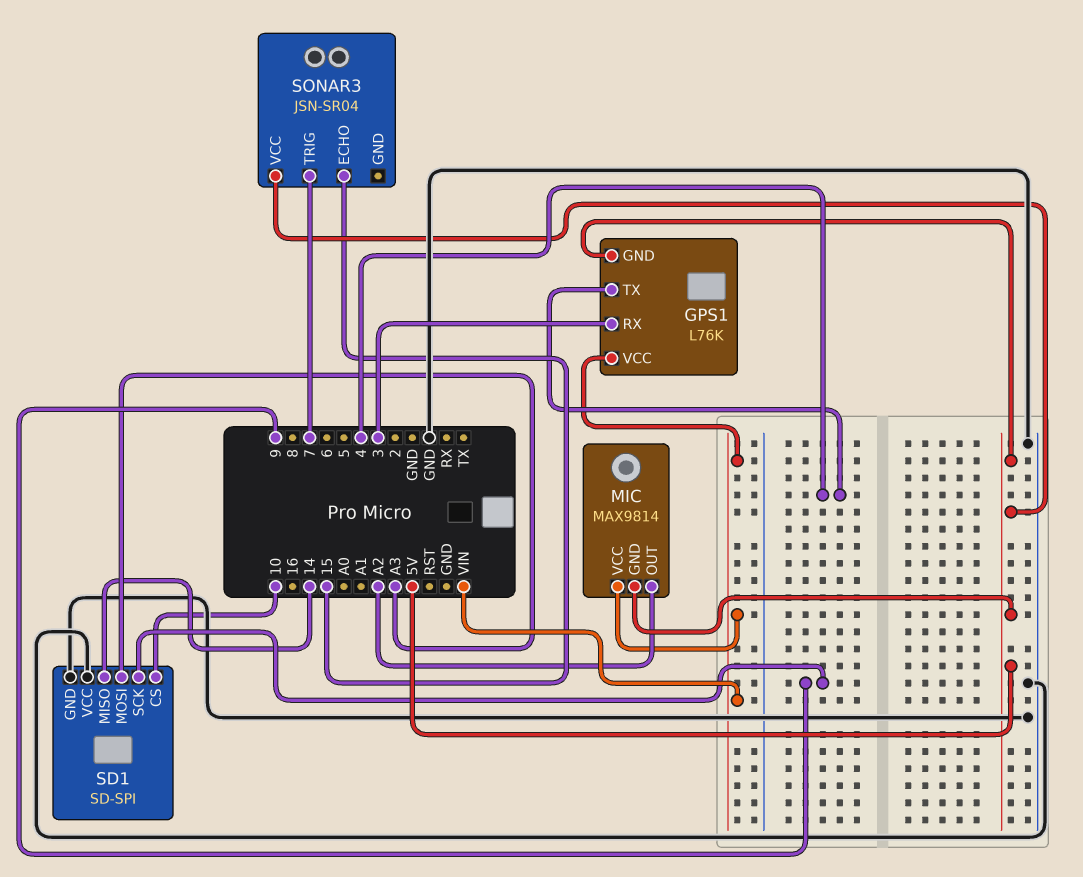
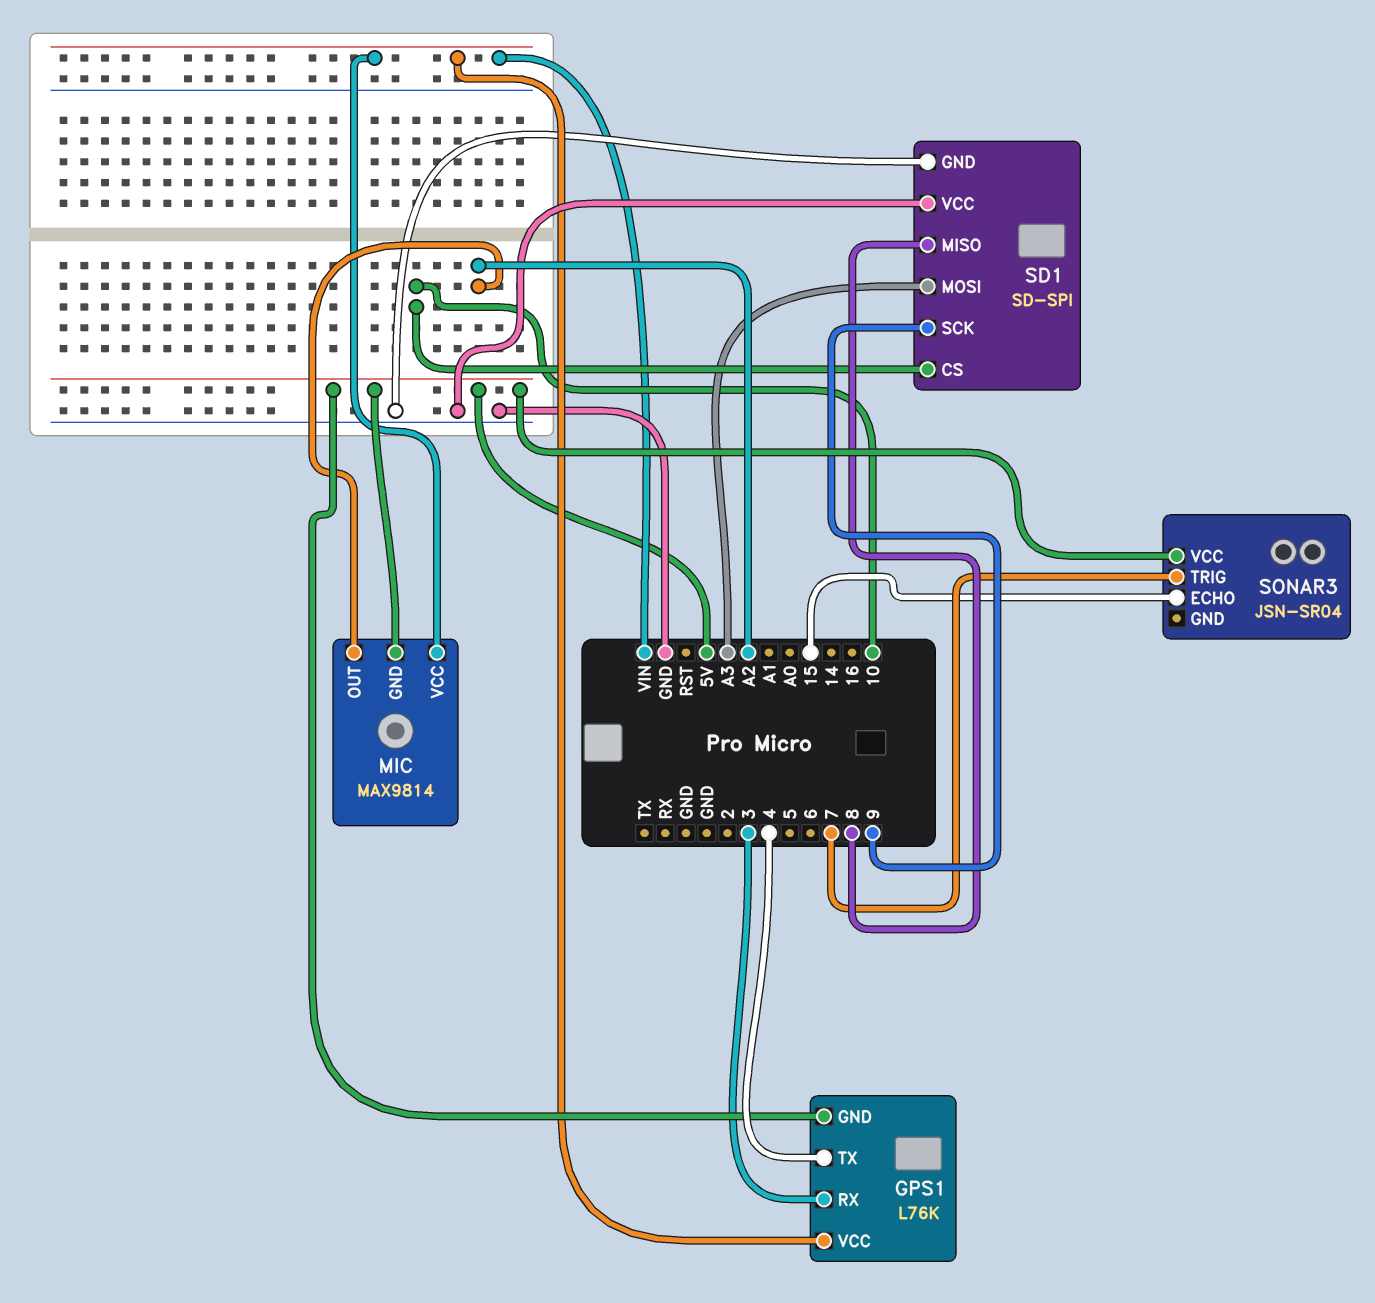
SD1 pin MISO: 14 -> 8

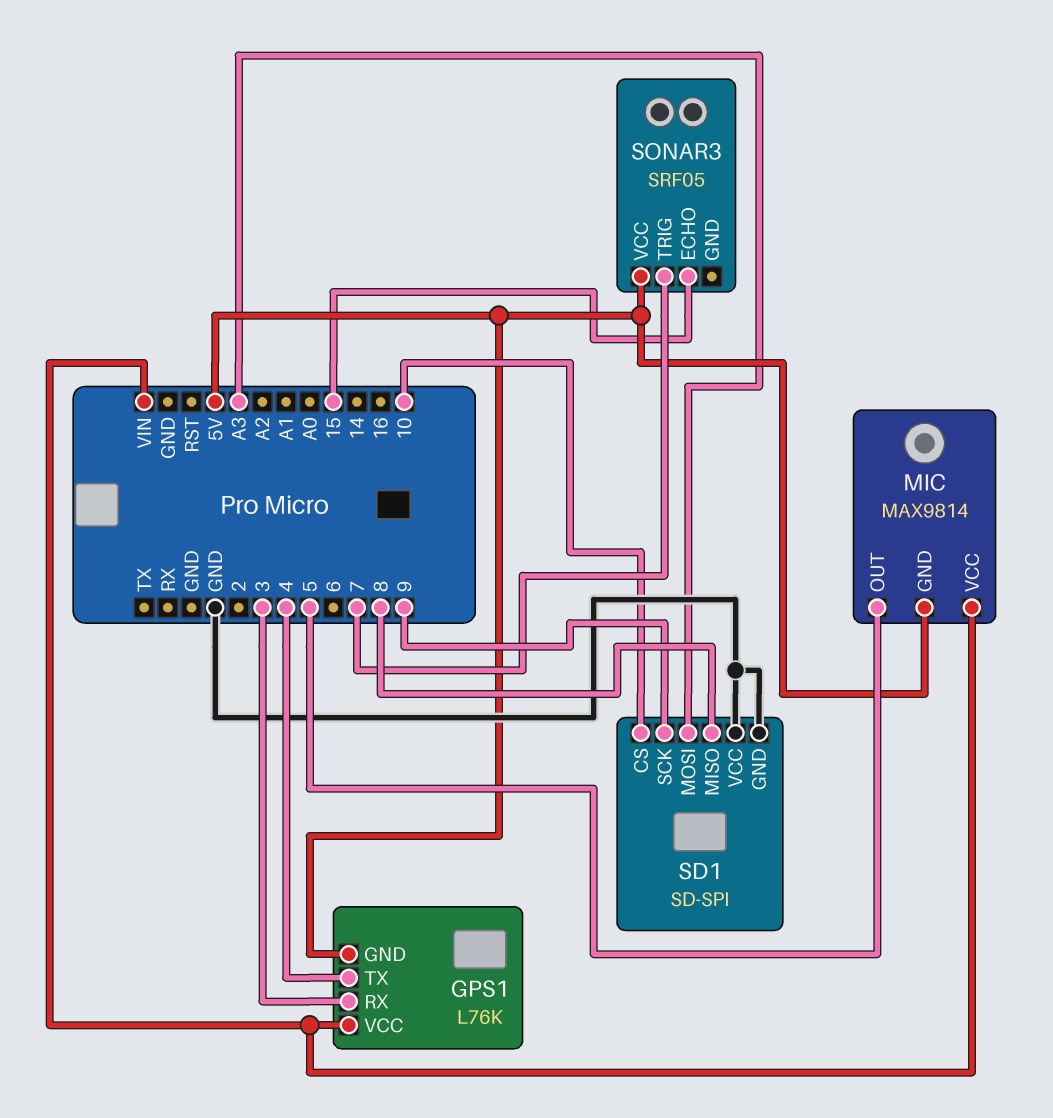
MIC pin OUT: A2 -> 5
SONAR3: JSN-SR04 -> SRF05

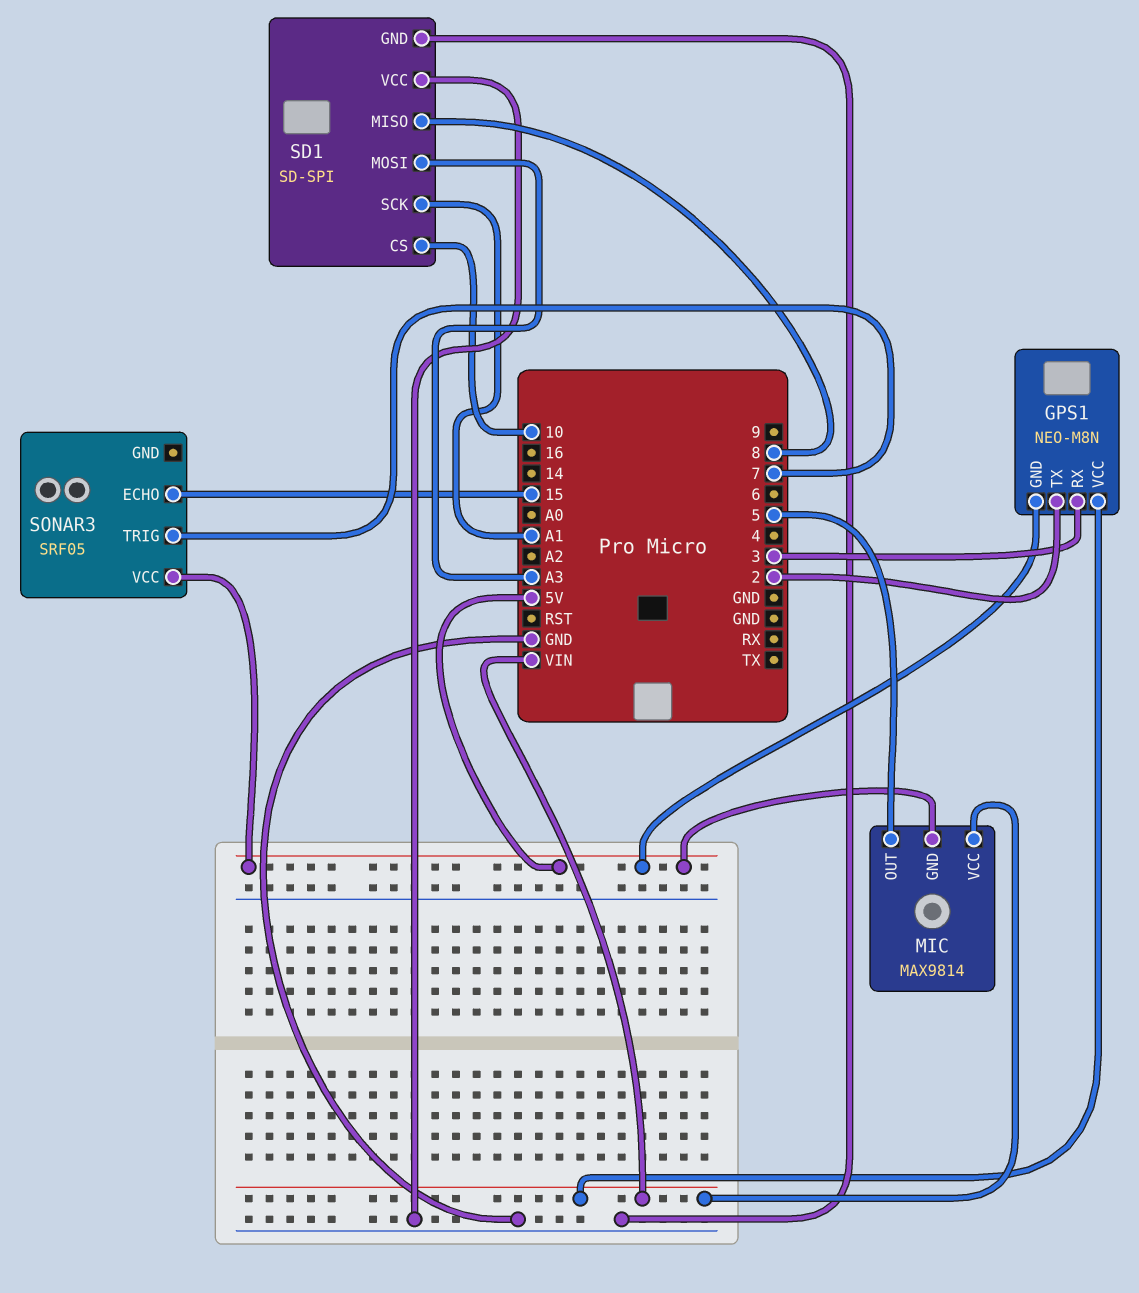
GPS1: L76K -> NEO-M8N
GPS1 pin TX: 4 -> 2
SD1 pin SCK: 9 -> A1

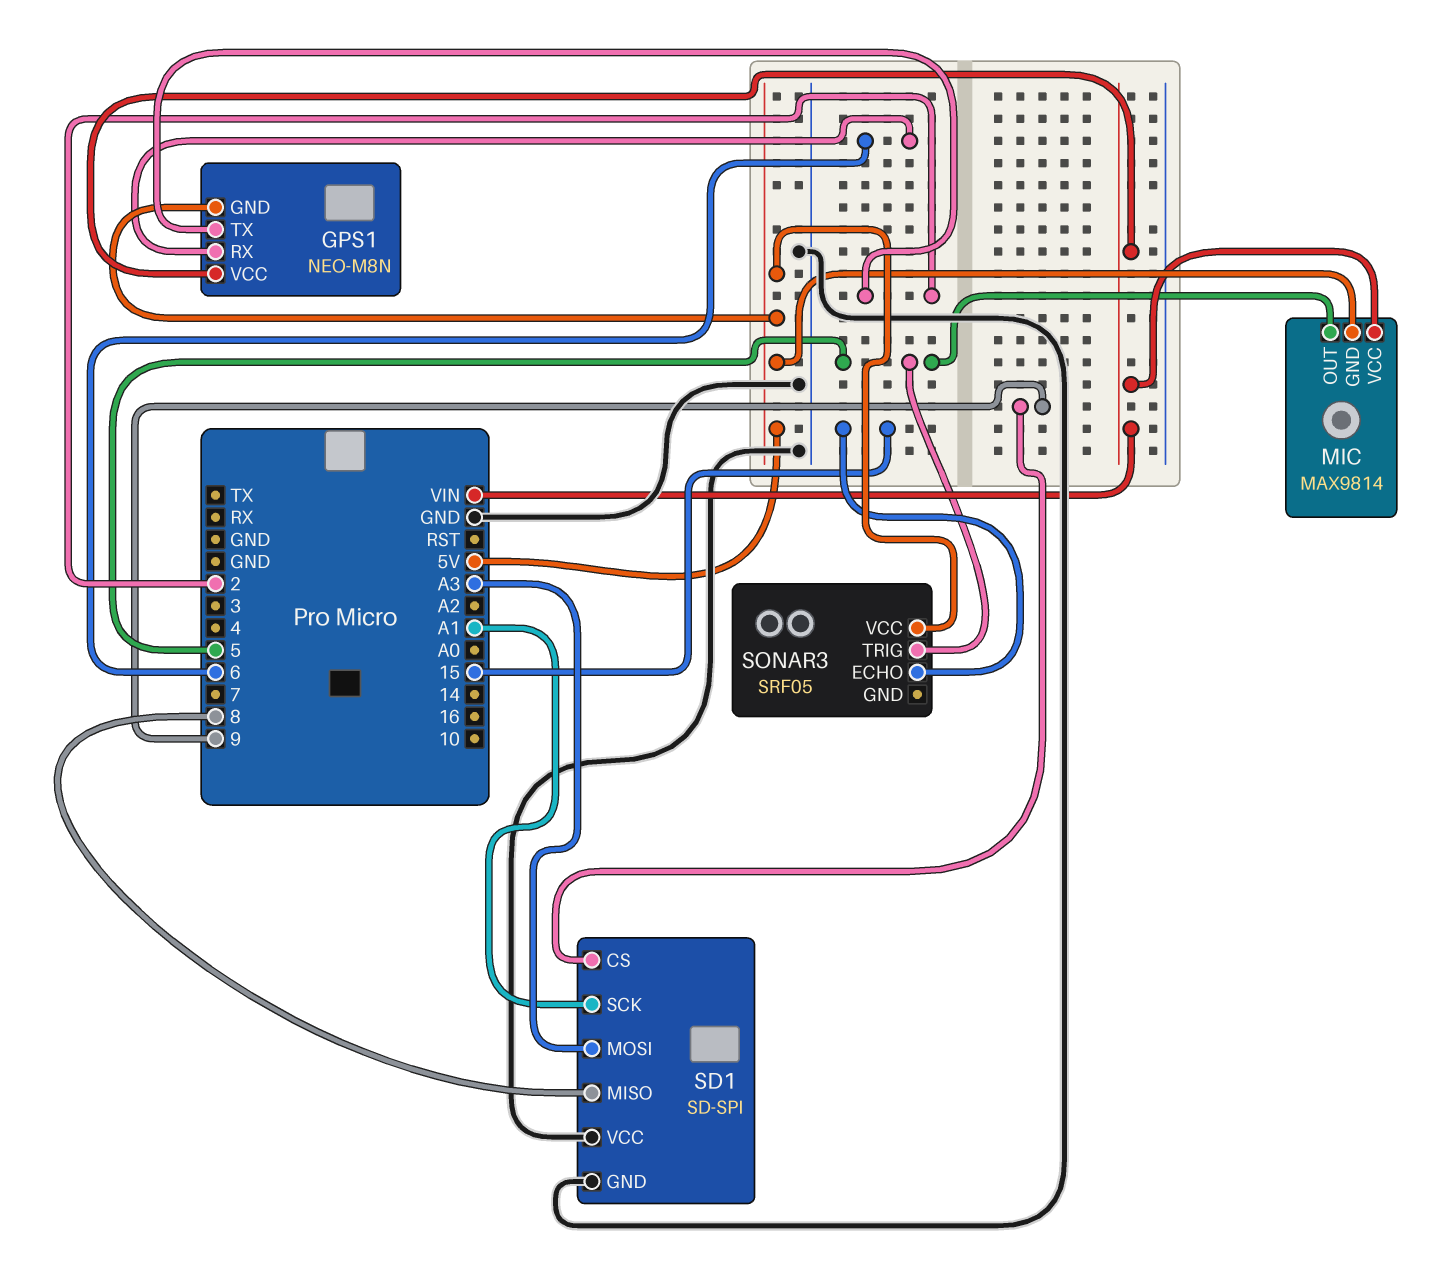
GPS1 pin RX: 3 -> 6
SD1 pin CS: 10 -> 9
SONAR3 pin TRIG: 7 -> 5

